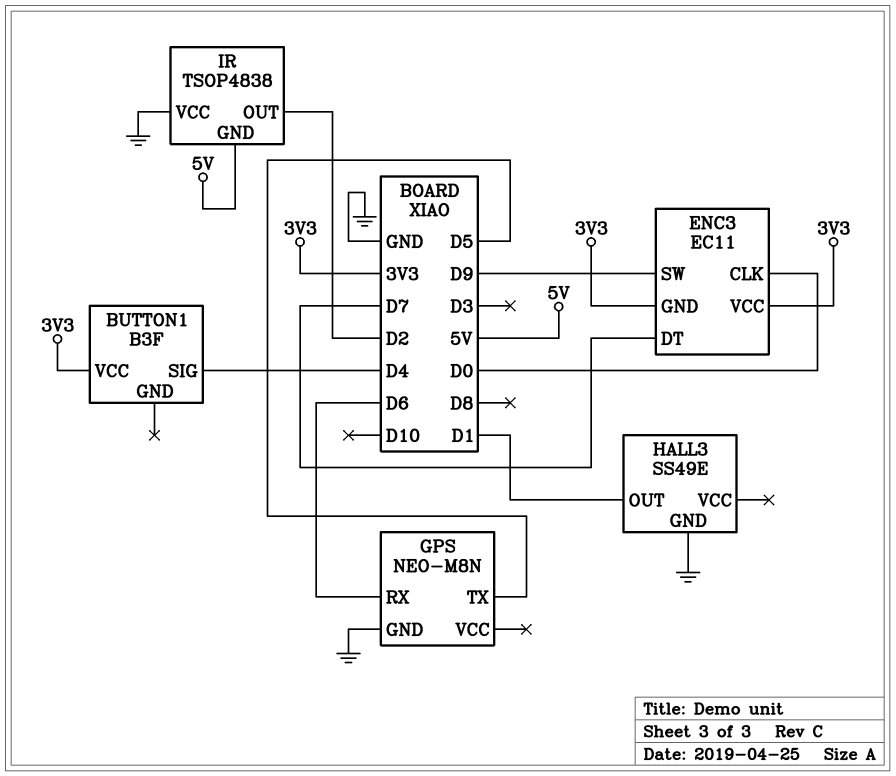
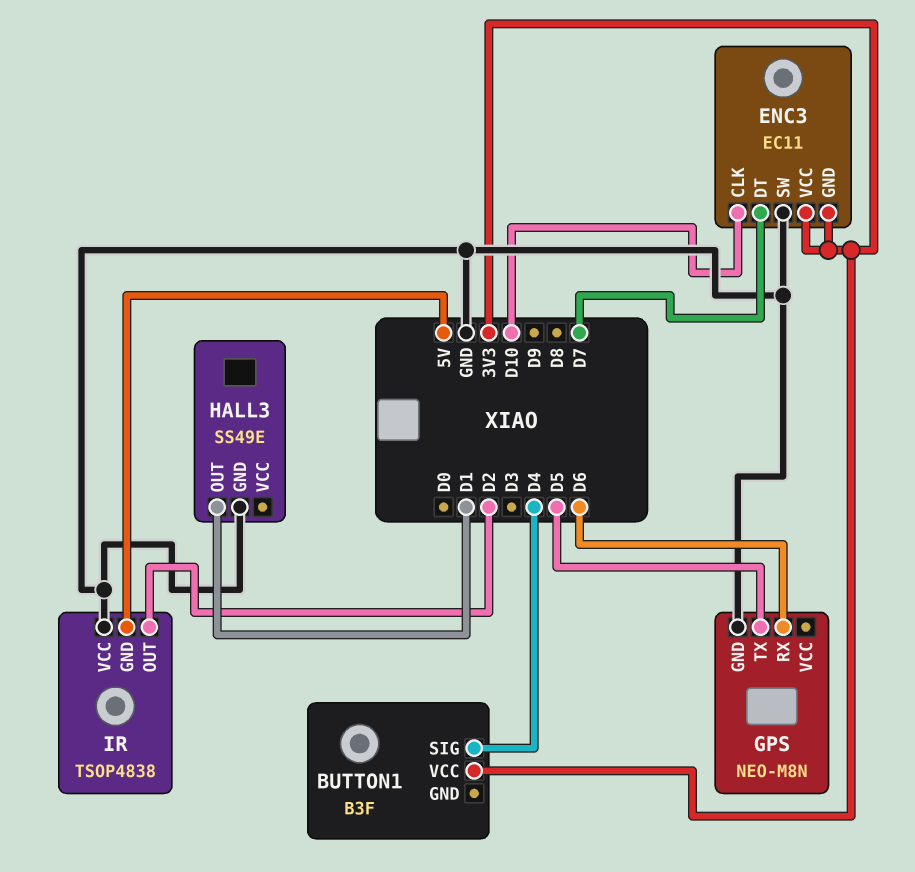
ENC3 pin CLK: D0 -> D10
ENC3 pin SW: D9 -> GND

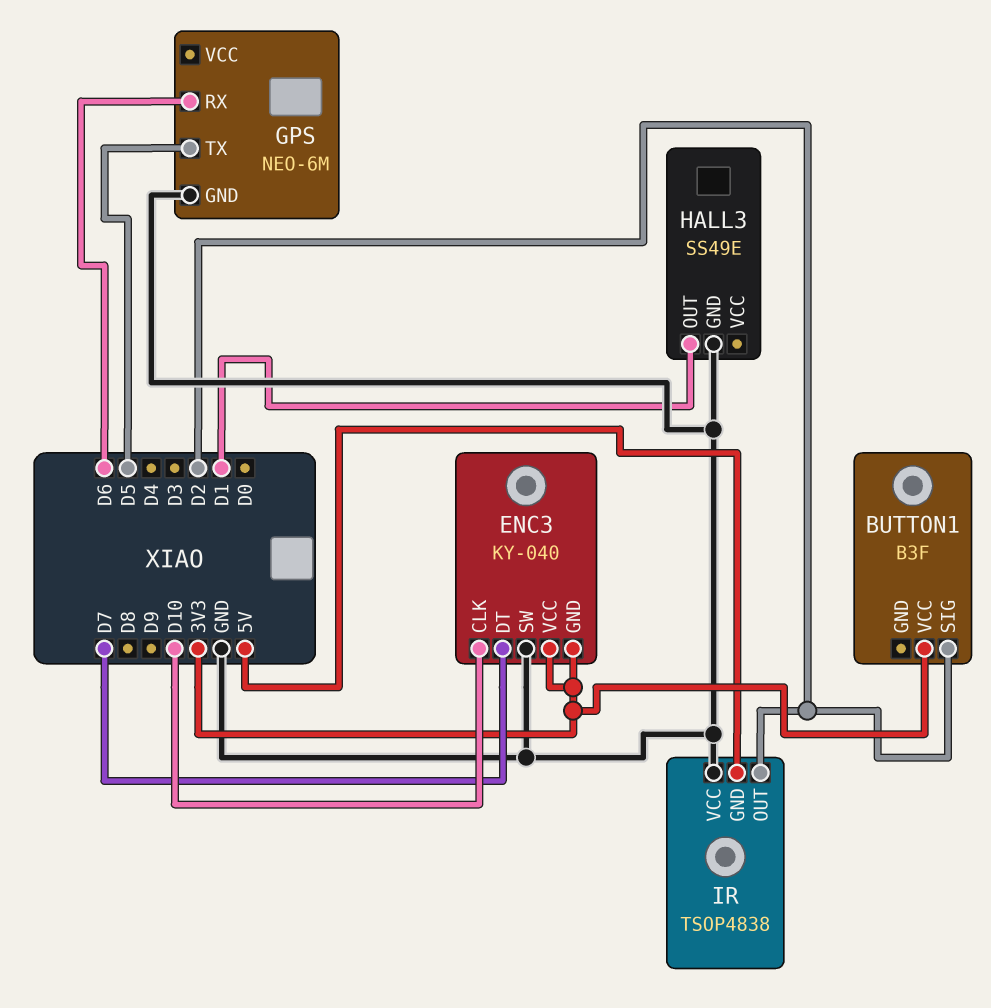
BUTTON1 pin SIG: D4 -> D2
ENC3: EC11 -> KY-040
GPS: NEO-M8N -> NEO-6M

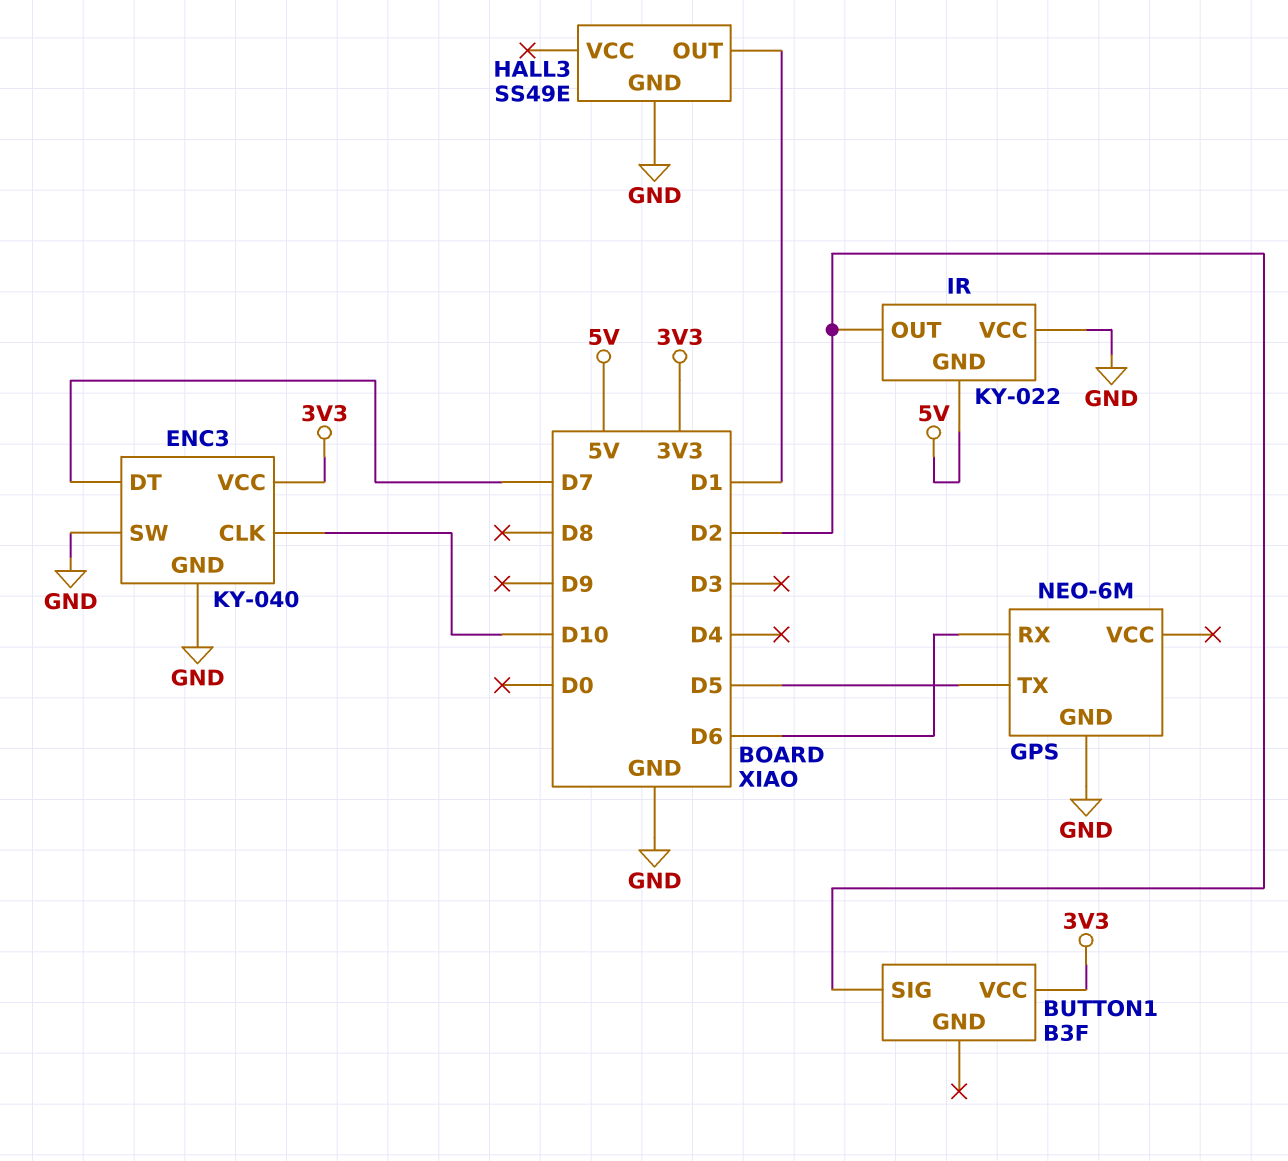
ENC3 pin GND: 3V3 -> GND
IR: TSOP4838 -> KY-022

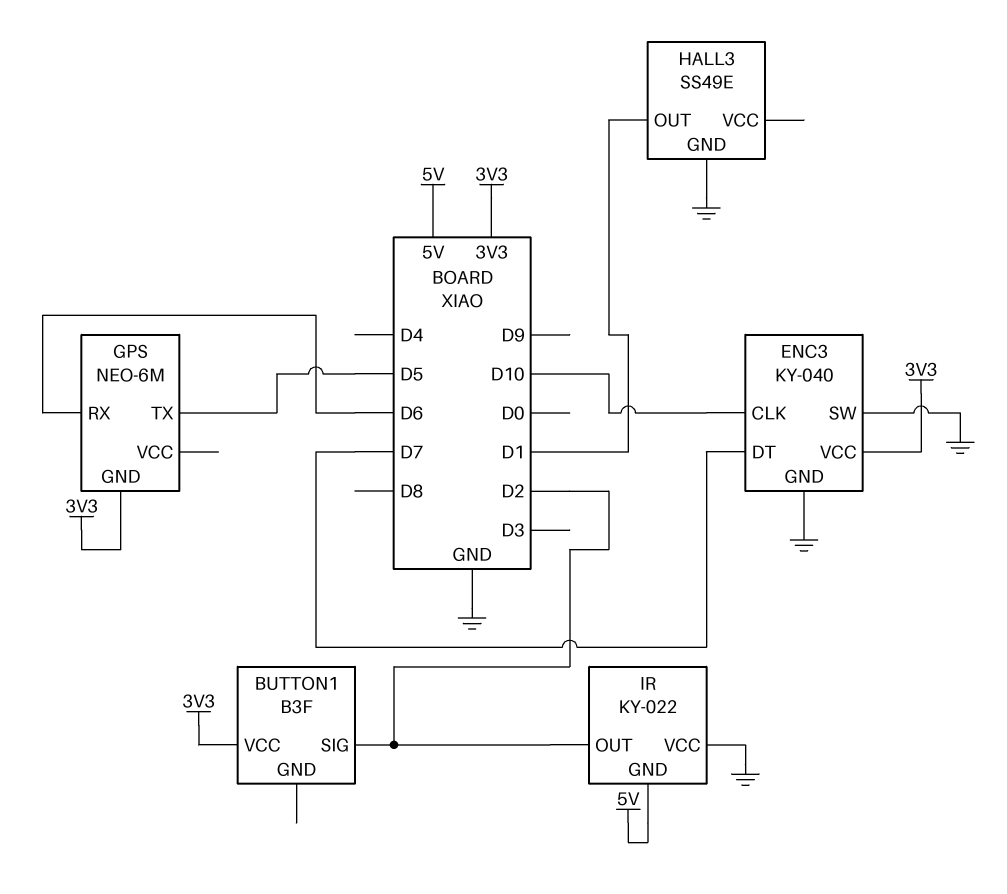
GPS pin GND: GND -> 3V3

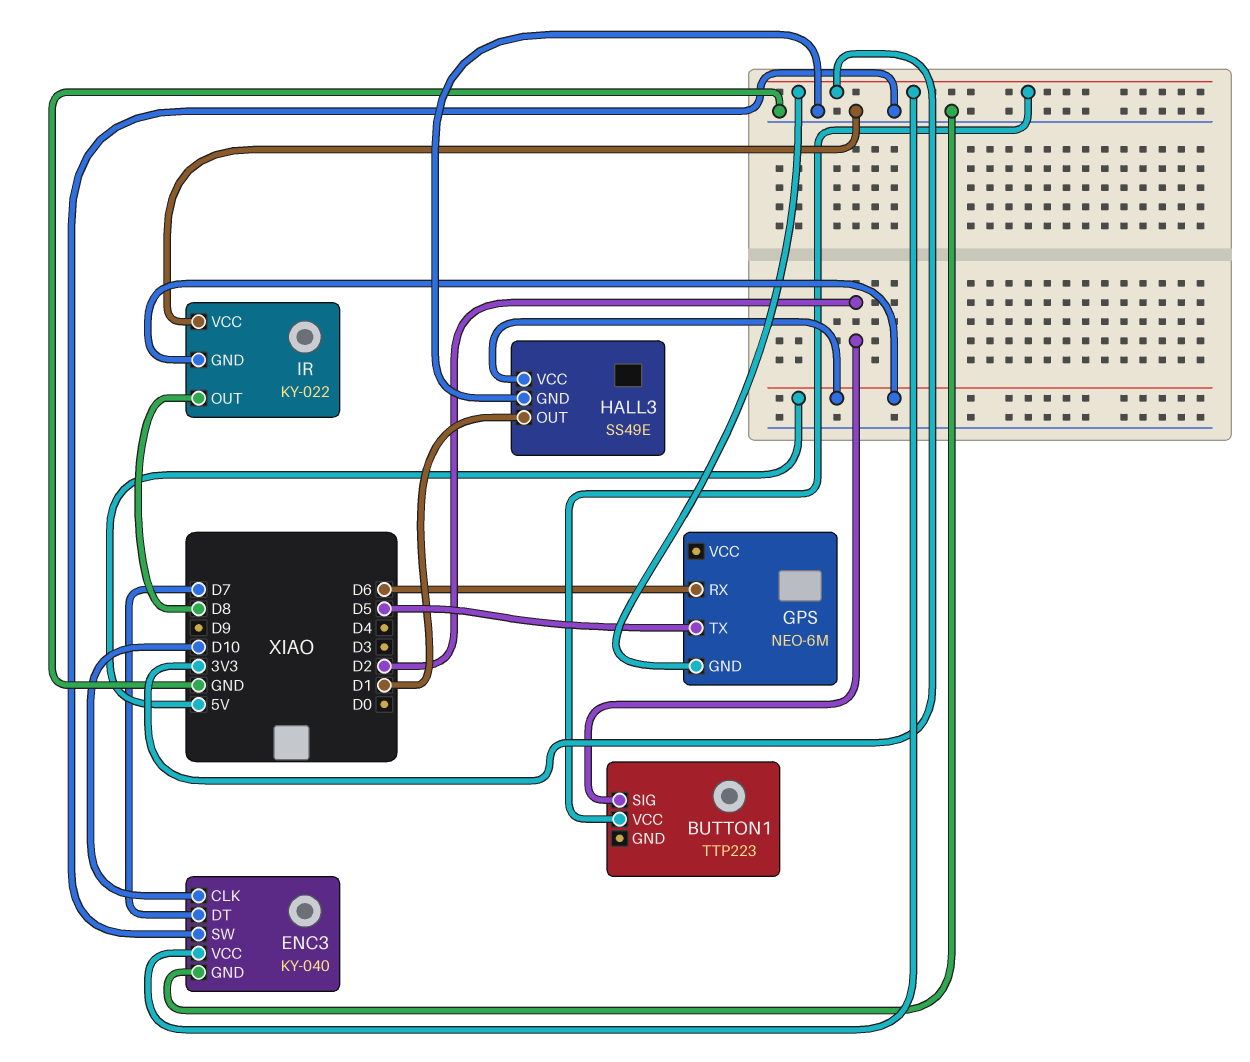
BUTTON1: B3F -> TTP223
HALL3 pin VCC: none -> 5V
IR pin OUT: D2 -> D8

